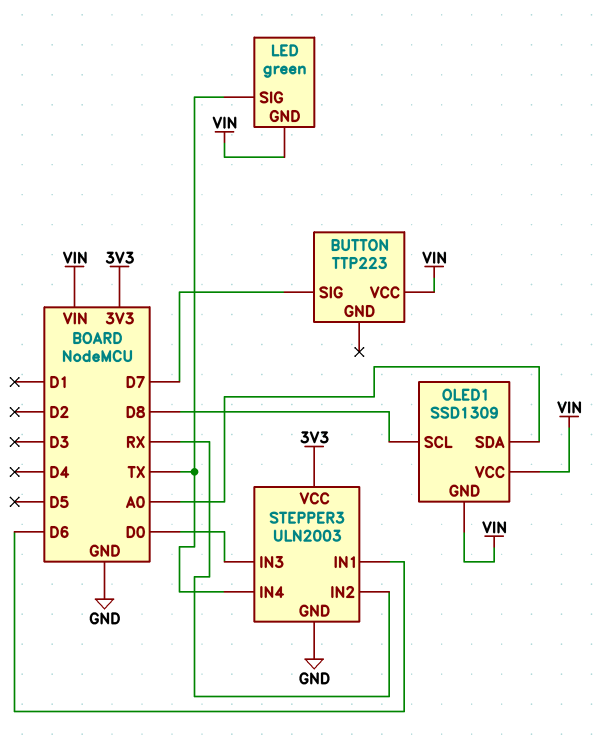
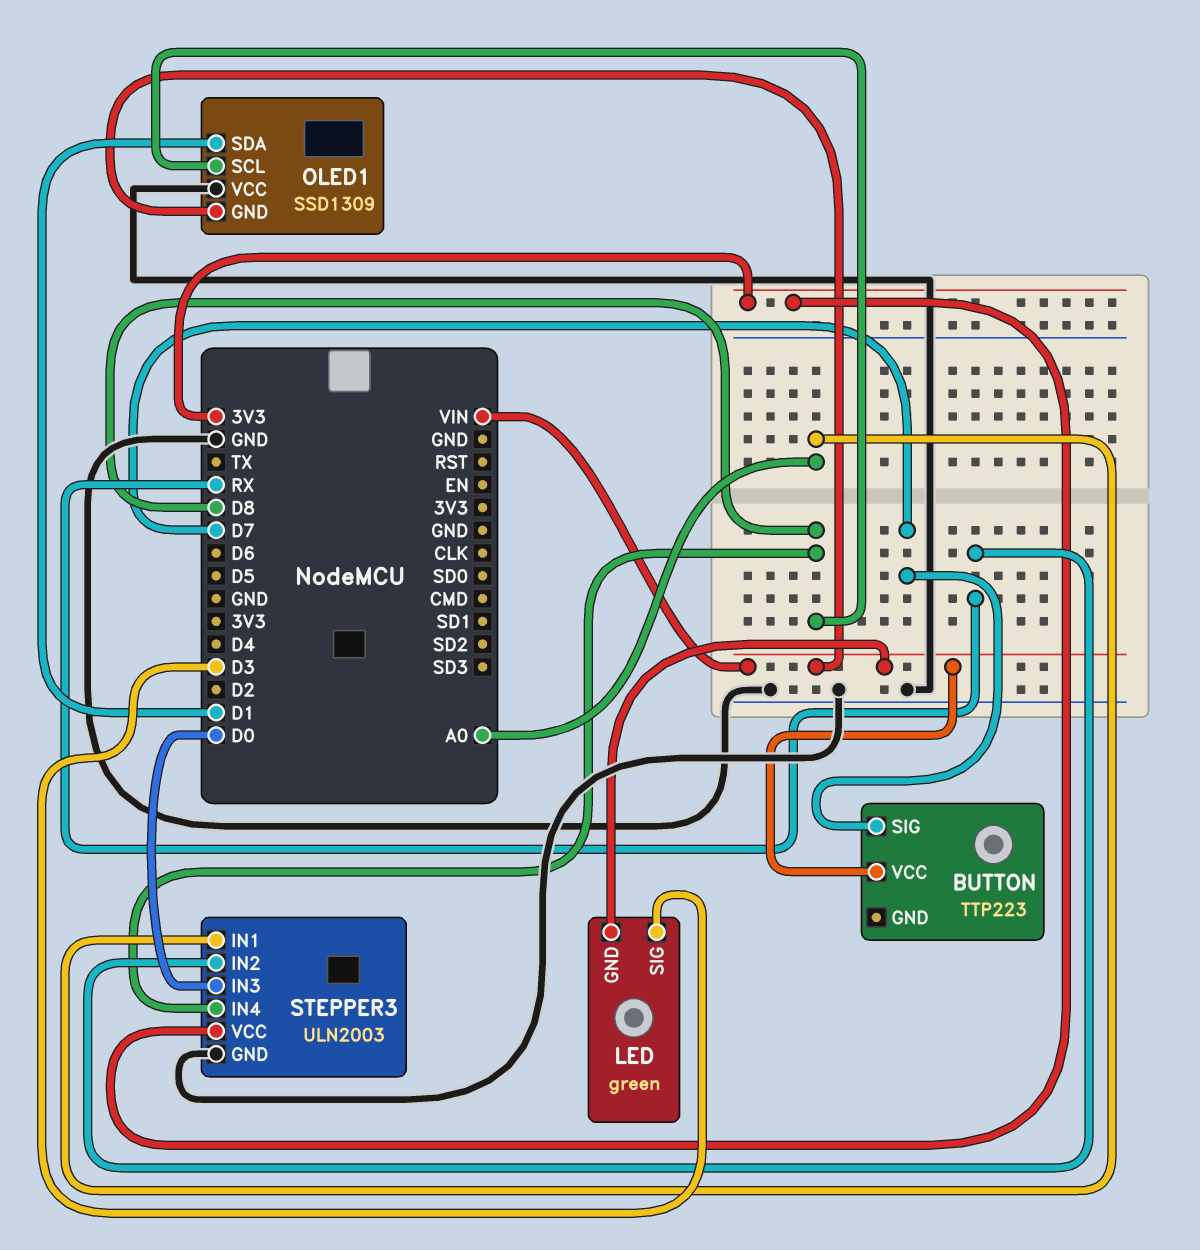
LED pin SIG: TX -> D3
OLED1 pin SDA: A0 -> D1
OLED1 pin VCC: VIN -> GND
STEPPER3 pin IN1: D6 -> A0
STEPPER3 pin IN4: TX -> D8

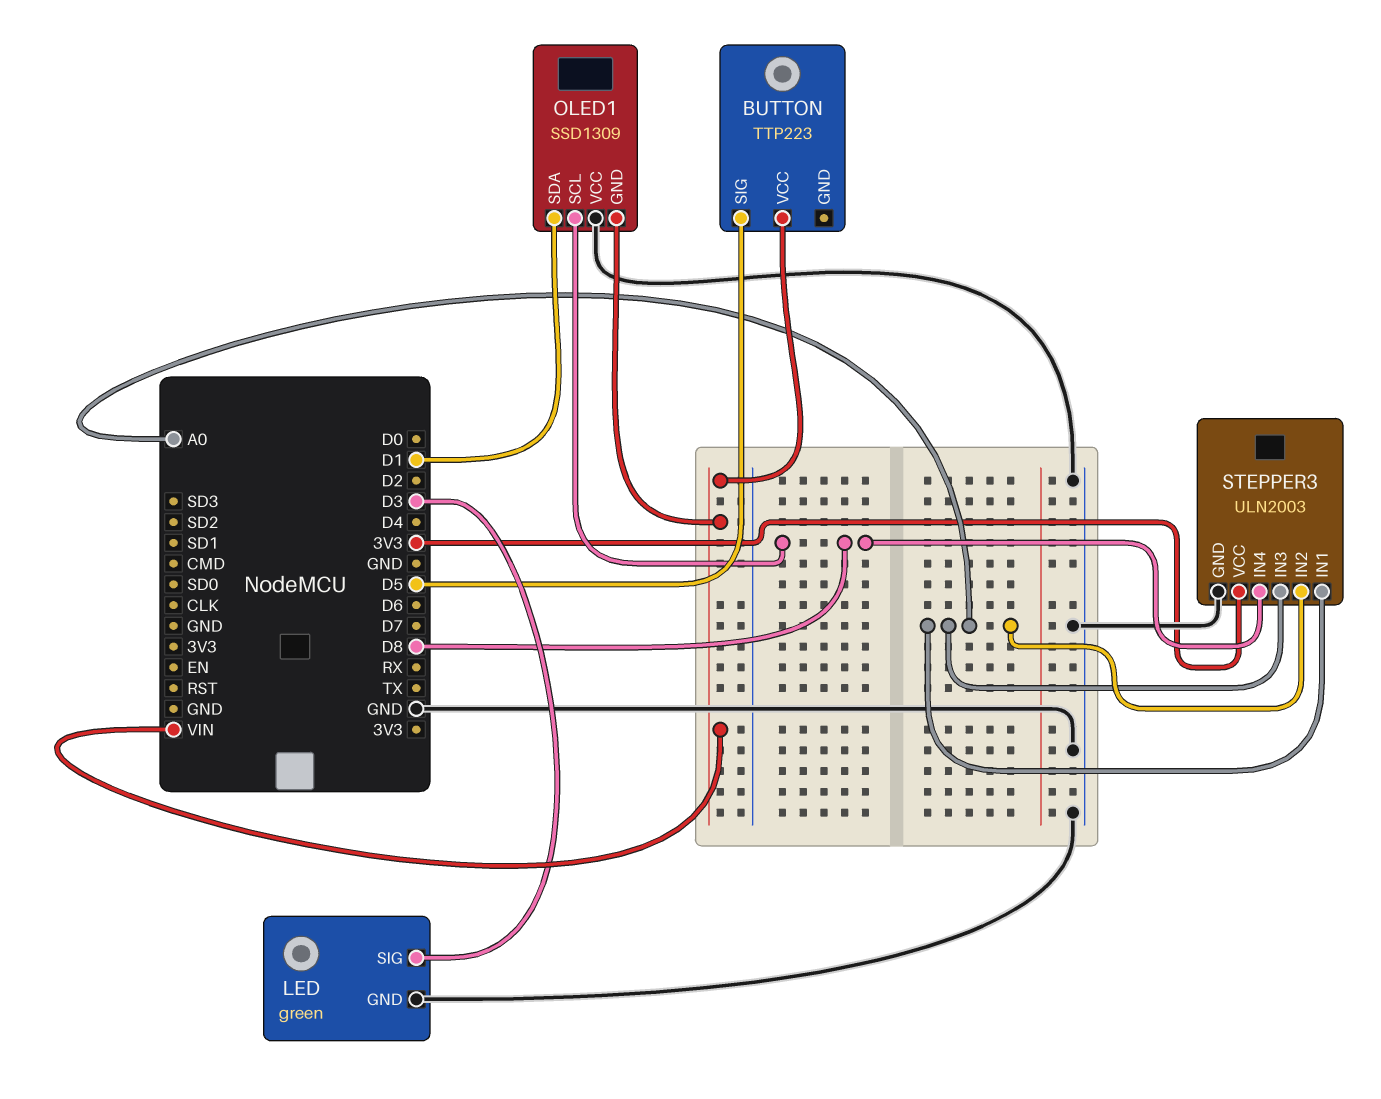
BUTTON pin SIG: D7 -> D5
LED pin GND: VIN -> GND
STEPPER3 pin IN2: RX -> A0
STEPPER3 pin IN3: D0 -> A0

